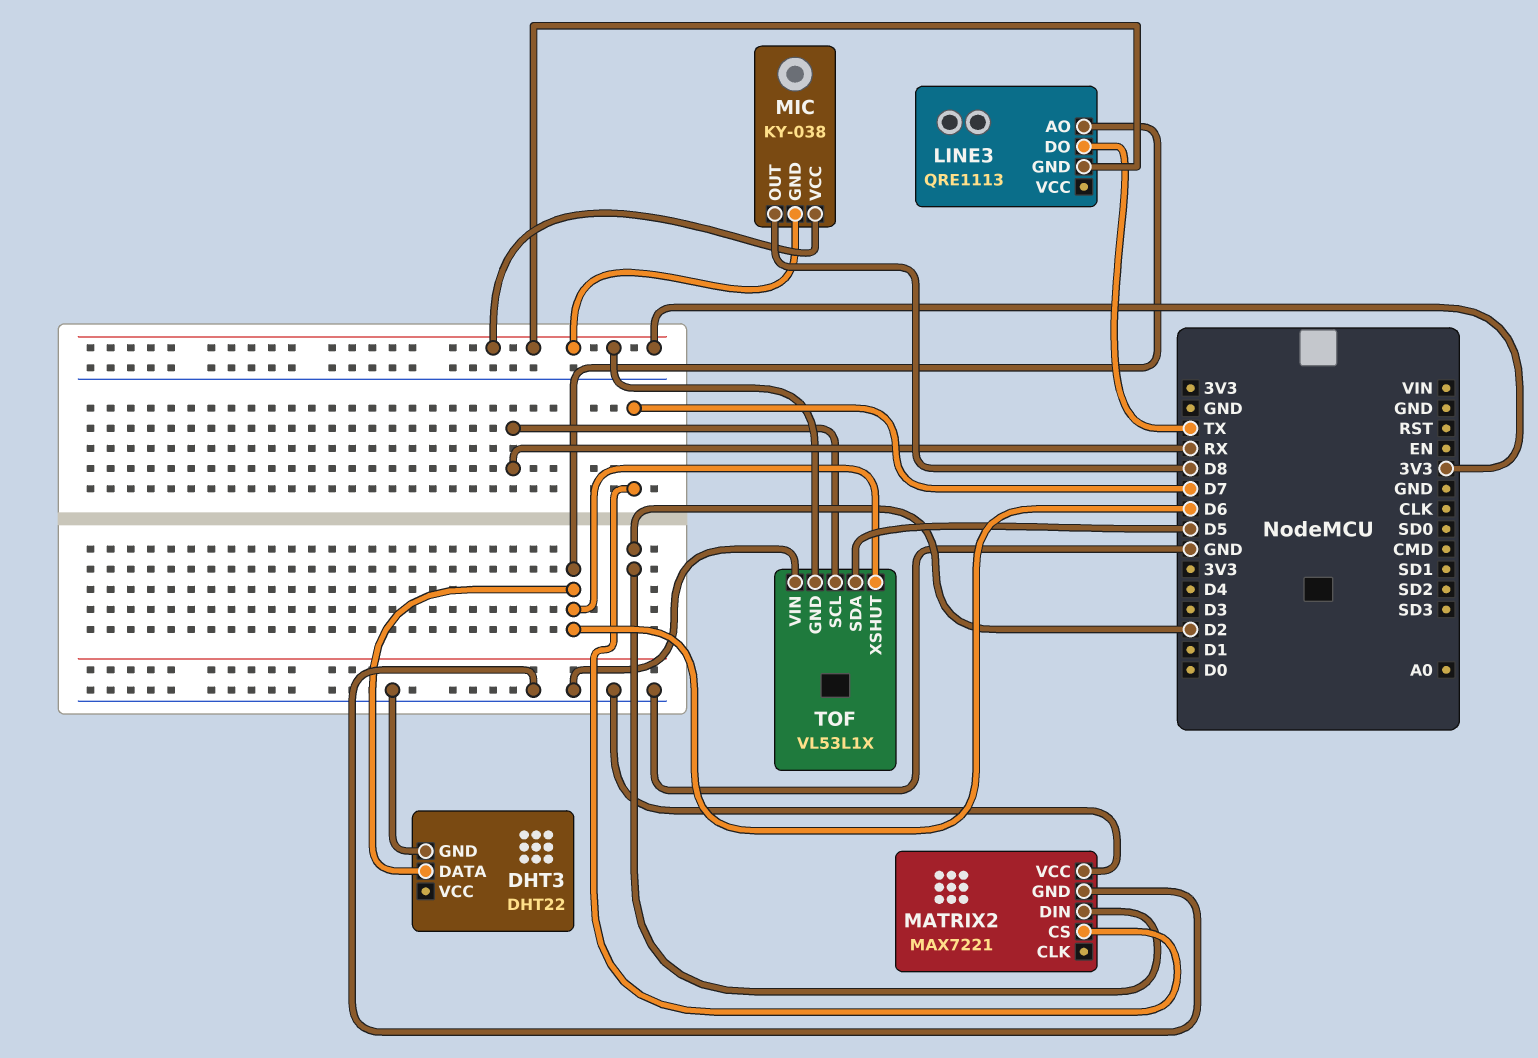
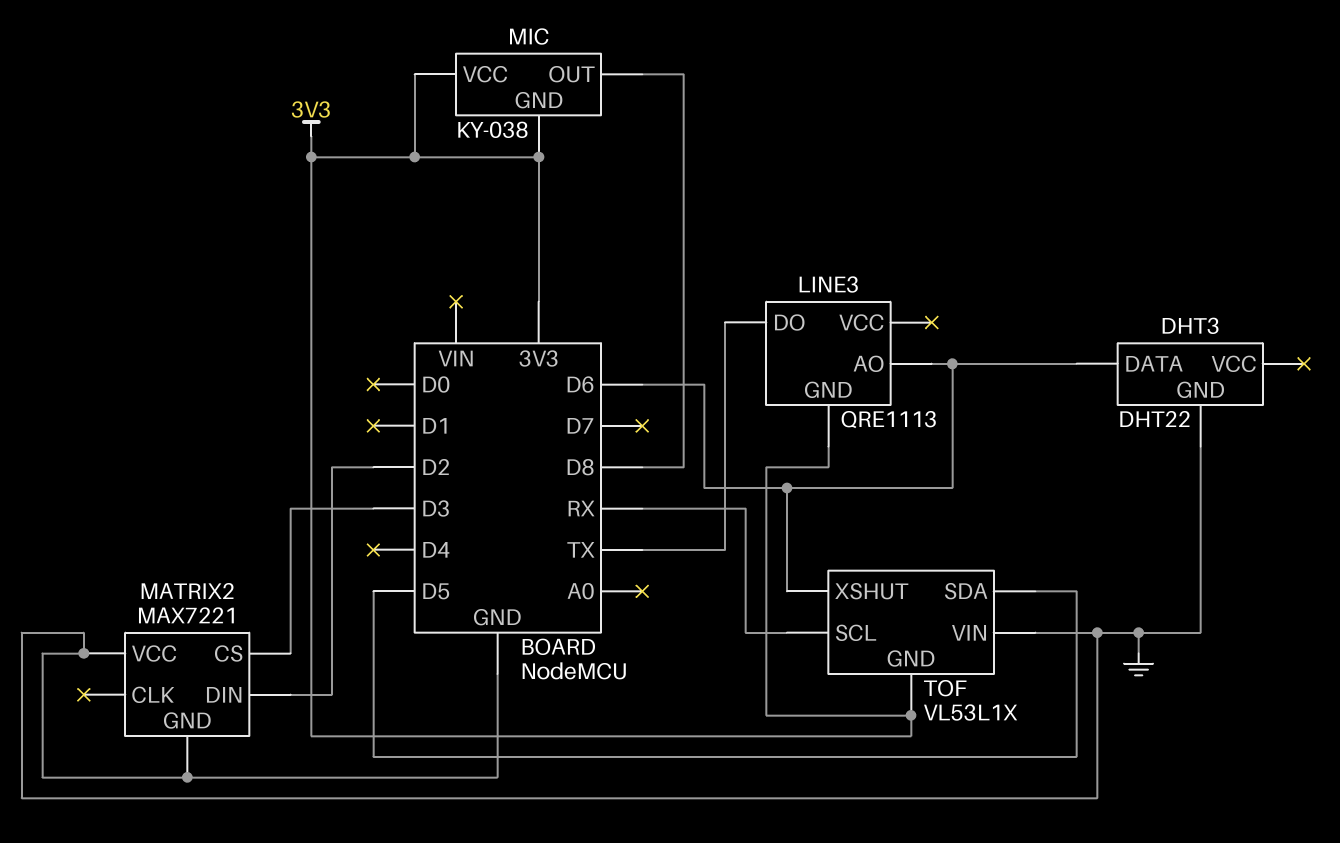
MATRIX2 pin CS: D7 -> D3

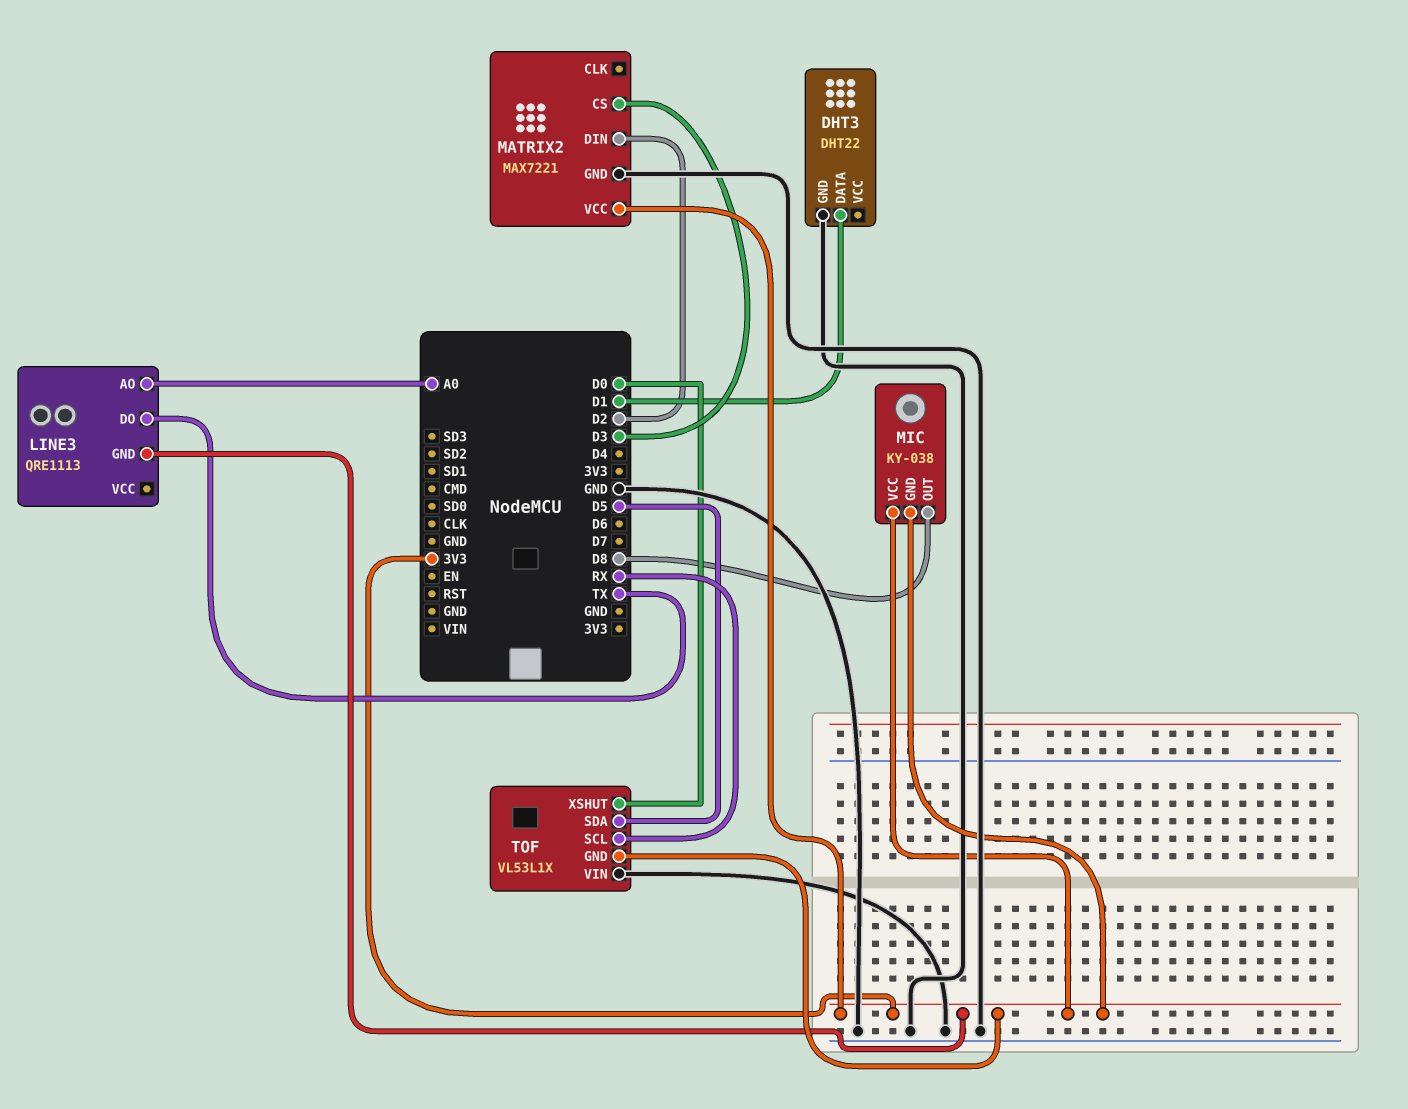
DHT3 pin DATA: D6 -> D1
LINE3 pin AO: D6 -> A0
MATRIX2 pin VCC: GND -> 3V3
TOF pin XSHUT: D6 -> D0

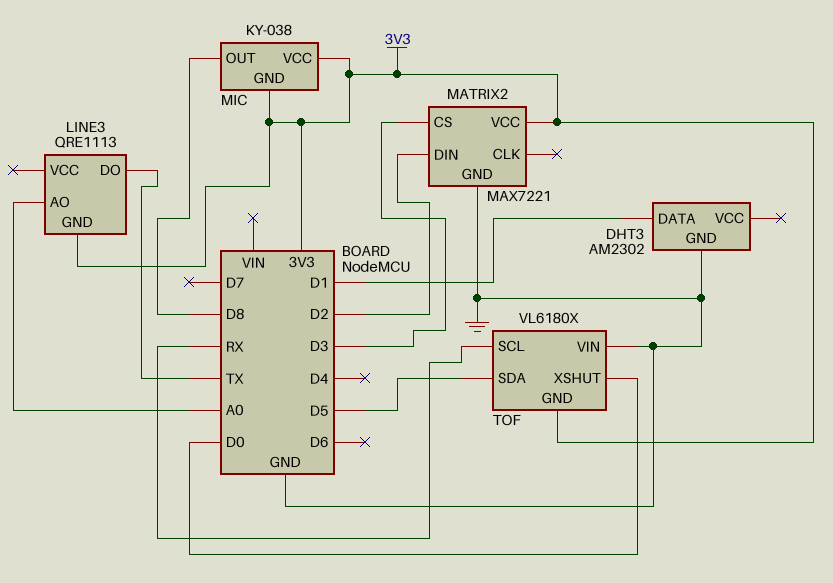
DHT3: DHT22 -> AM2302
TOF: VL53L1X -> VL6180X

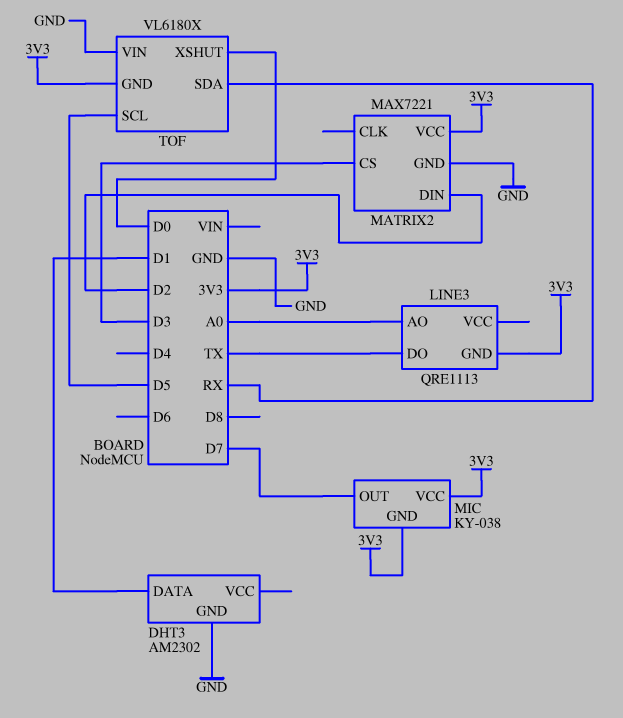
MIC pin OUT: D8 -> D7
TOF pin SCL: RX -> D5
TOF pin SDA: D5 -> RX

